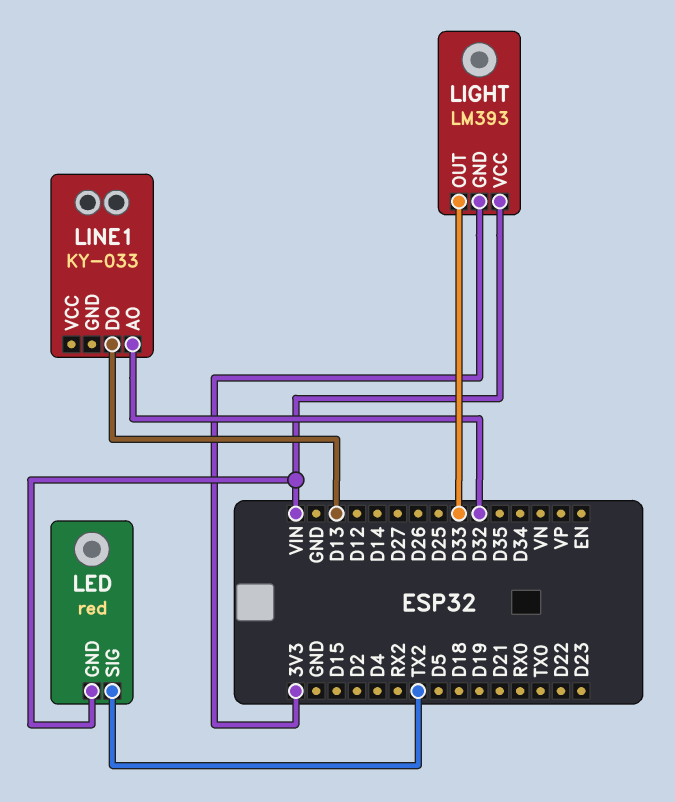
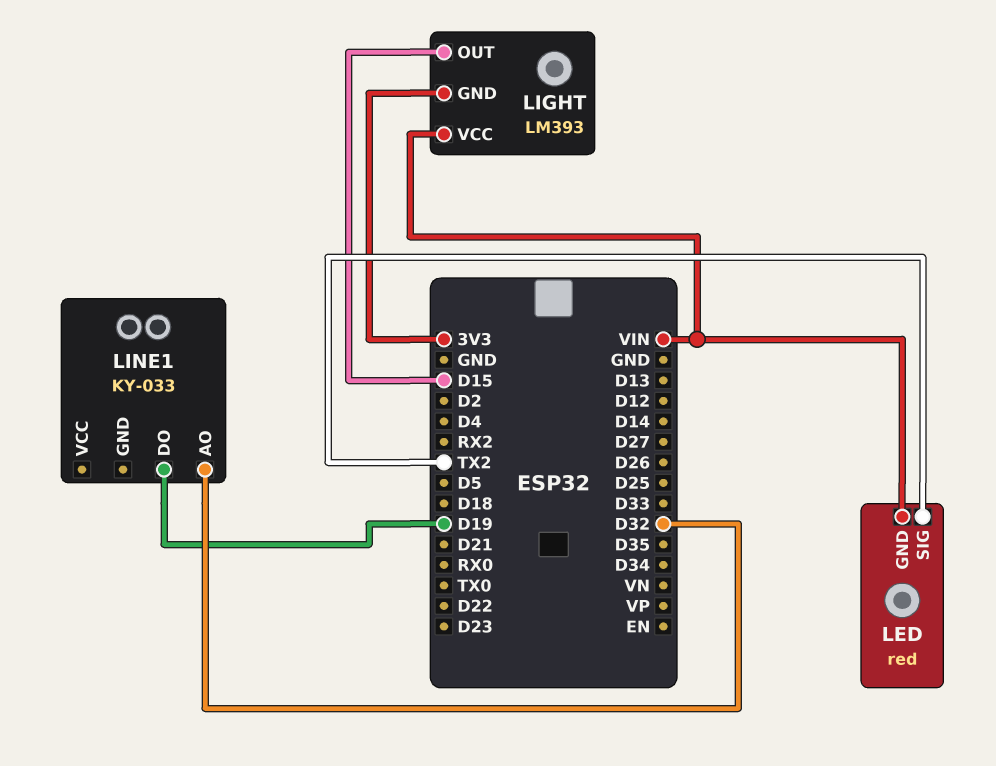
LIGHT pin OUT: D33 -> D15
LINE1 pin DO: D13 -> D19

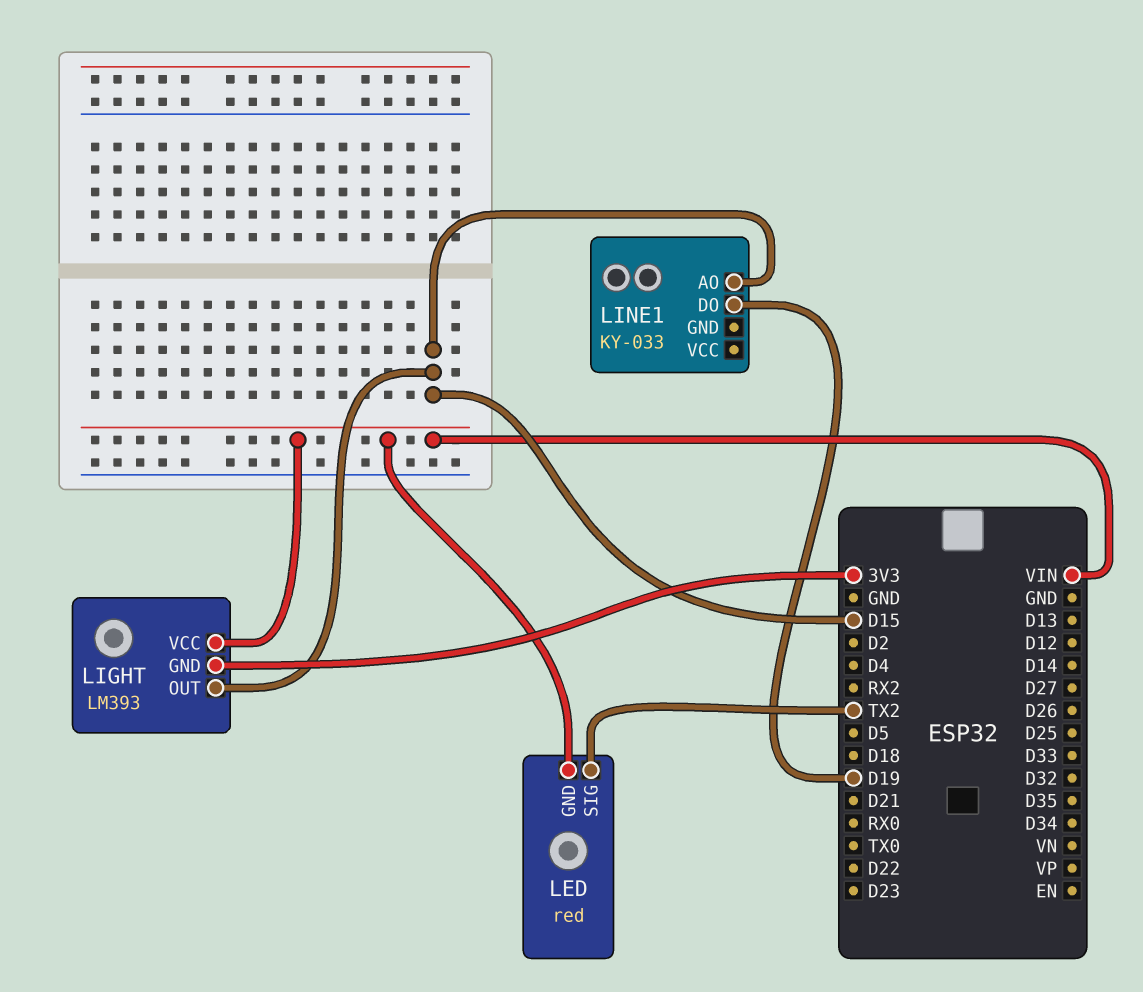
LINE1 pin AO: D32 -> D15

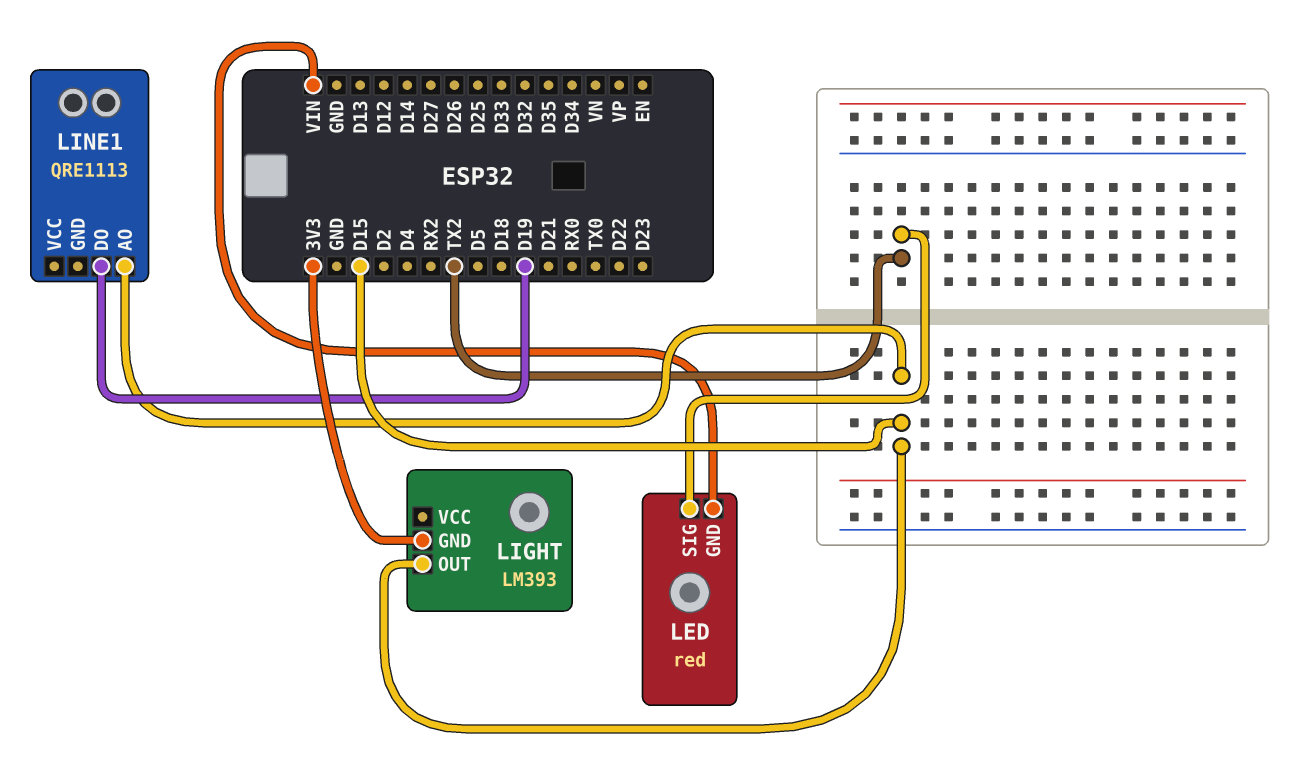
LIGHT pin VCC: VIN -> none
LINE1: KY-033 -> QRE1113

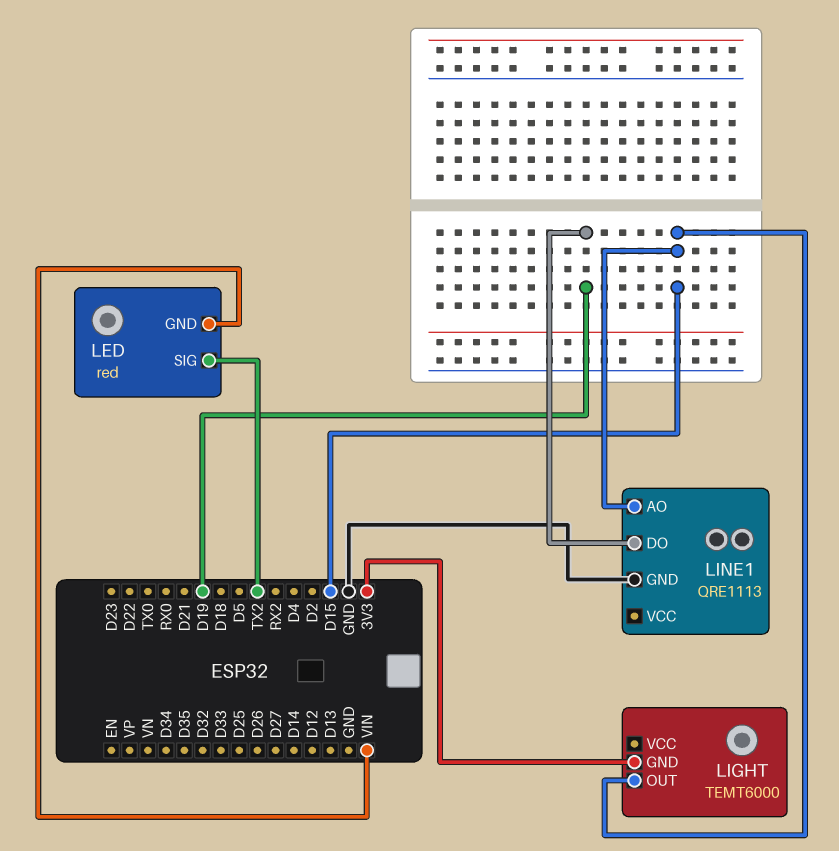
LIGHT: LM393 -> TEMT6000
LINE1 pin GND: none -> GND

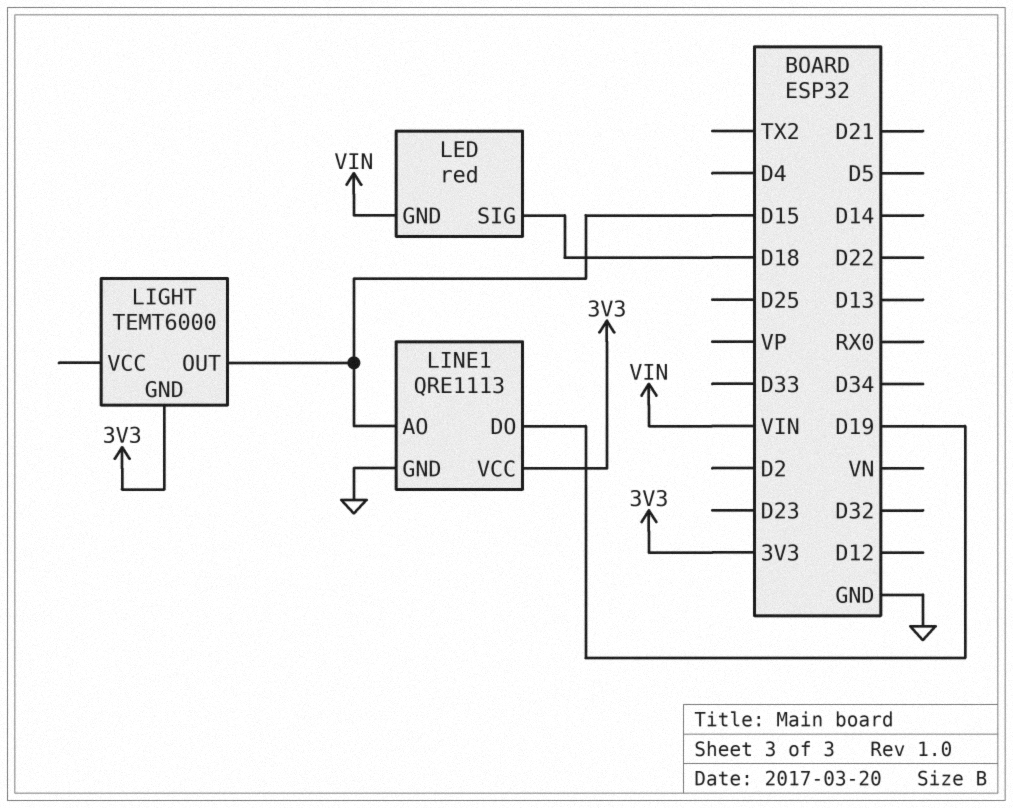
LED pin SIG: TX2 -> D18
LINE1 pin VCC: none -> 3V3

